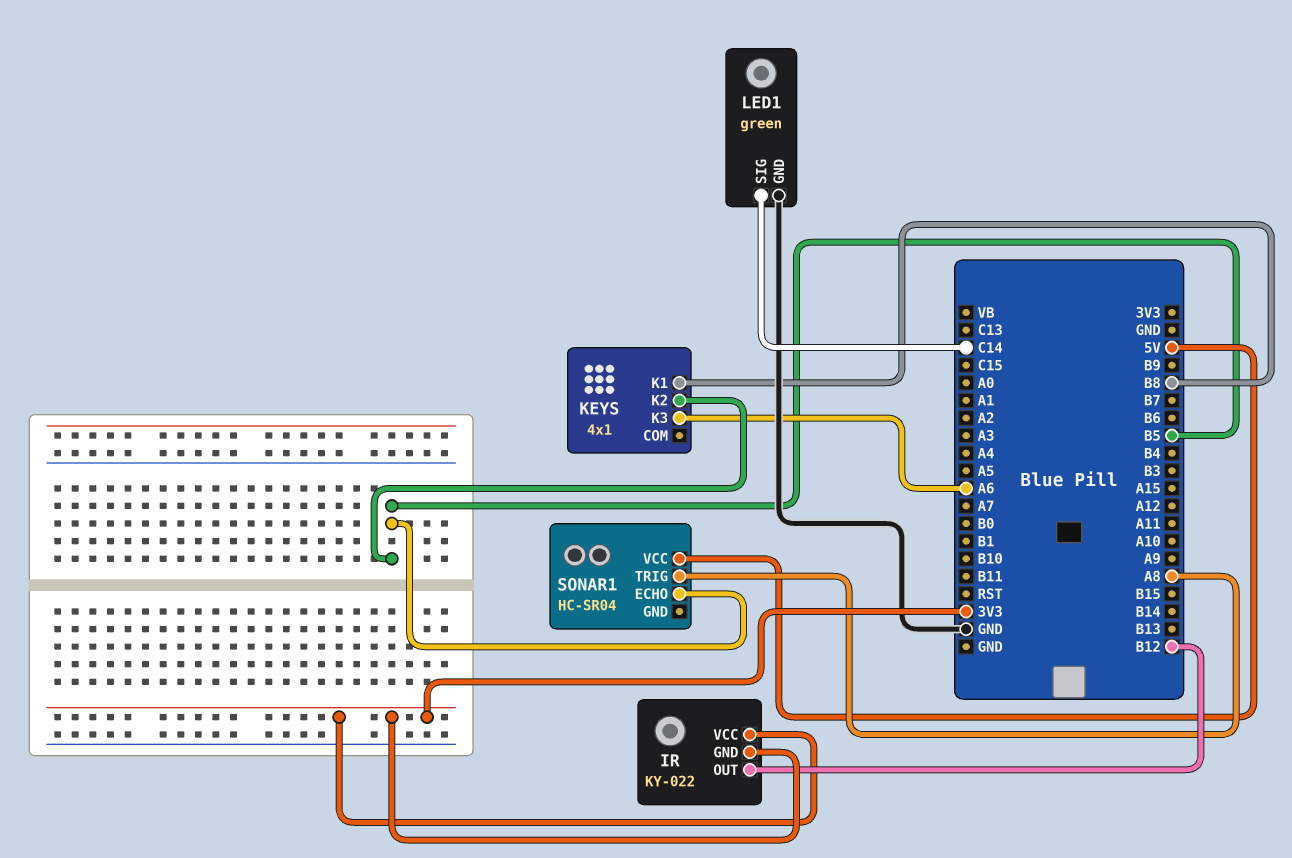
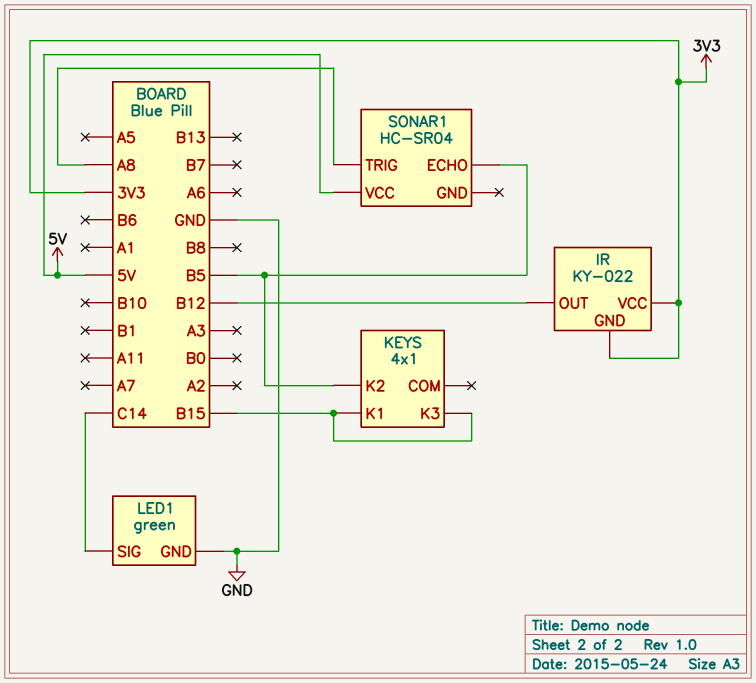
KEYS pin K1: B8 -> B15
KEYS pin K3: A6 -> B15

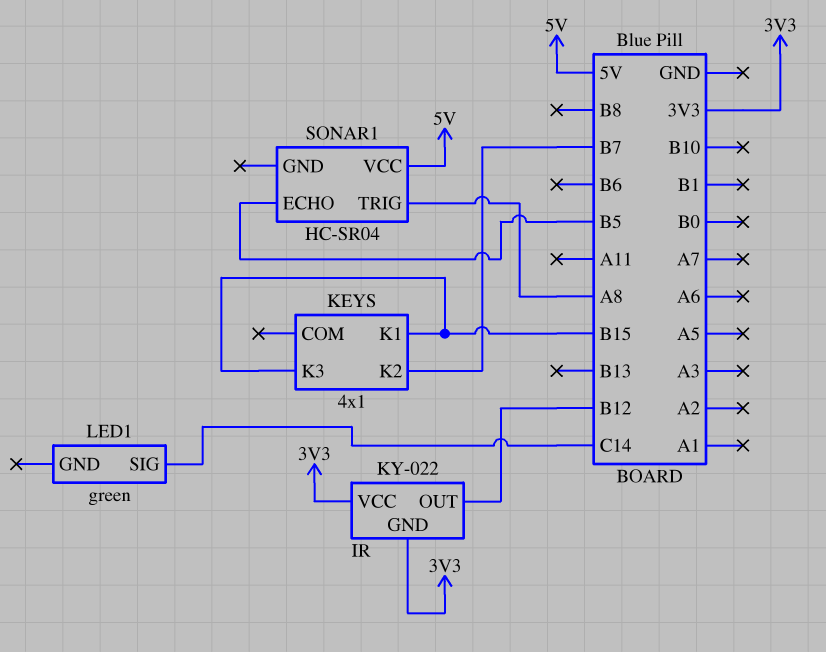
KEYS pin K2: B5 -> B7
LED1 pin GND: GND -> none

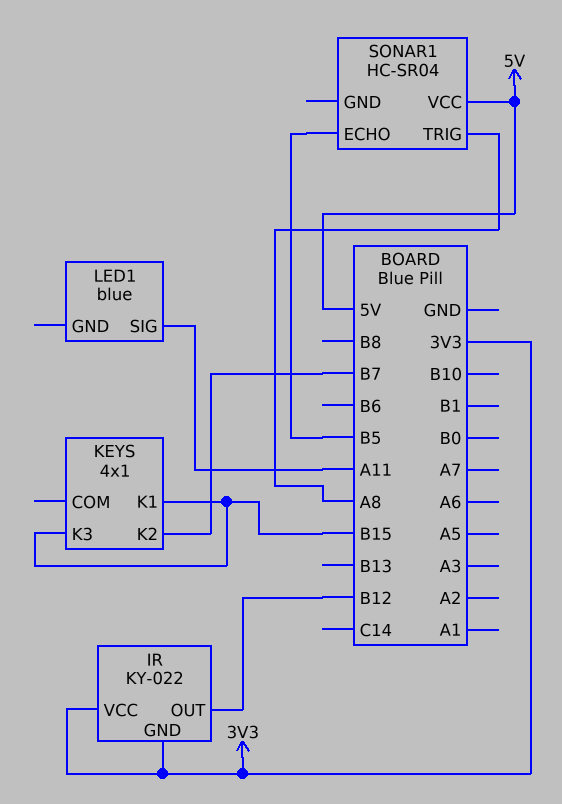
LED1: green -> blue
LED1 pin SIG: C14 -> A11

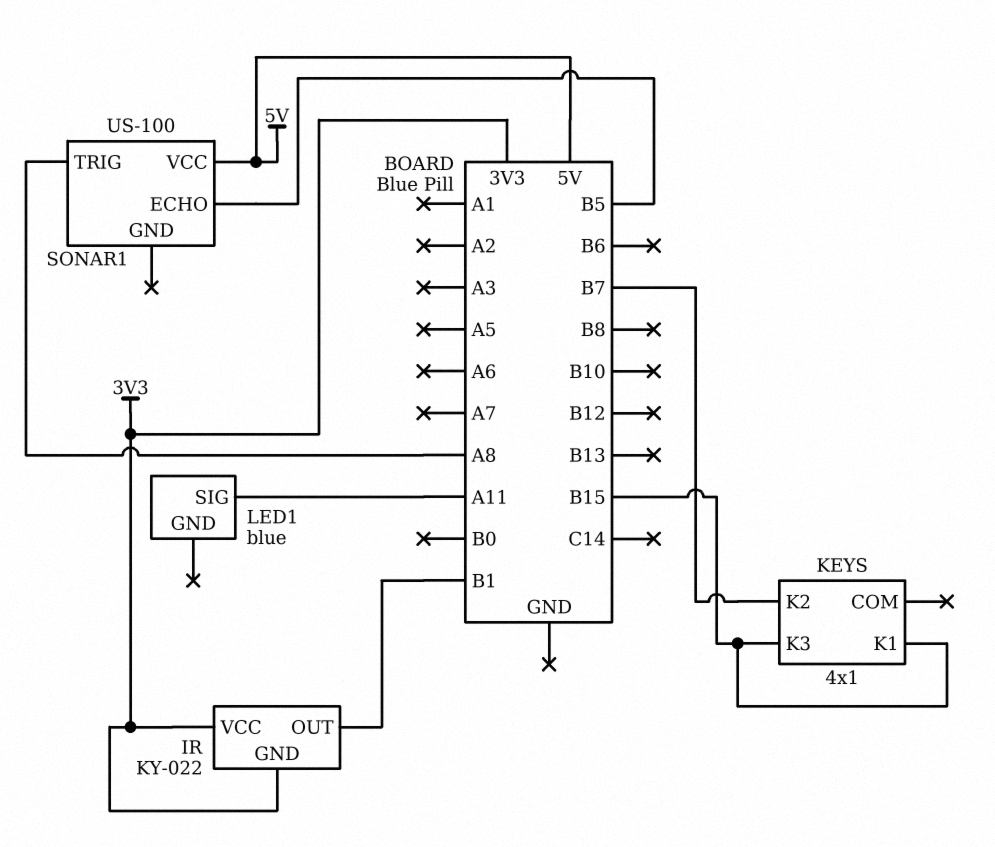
IR pin OUT: B12 -> B1
SONAR1: HC-SR04 -> US-100

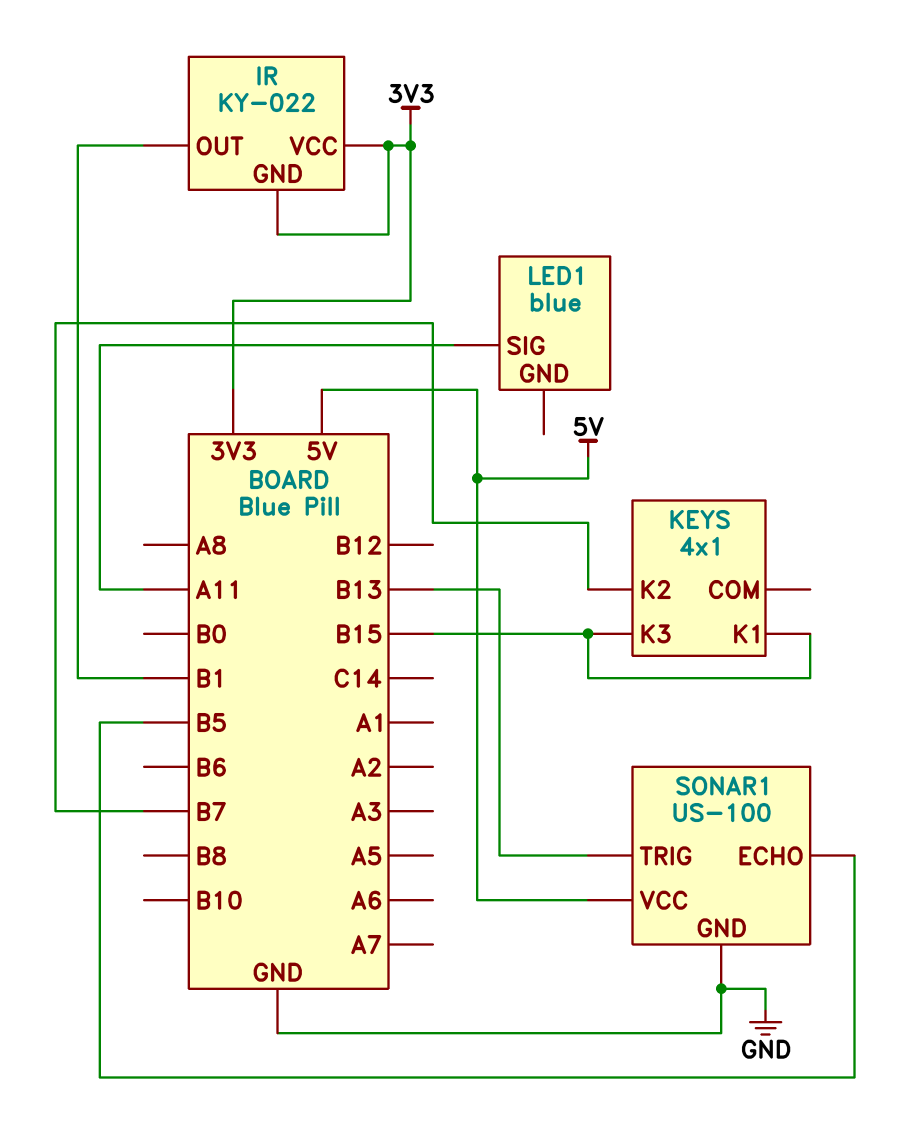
SONAR1 pin GND: none -> GND
SONAR1 pin TRIG: A8 -> B13

